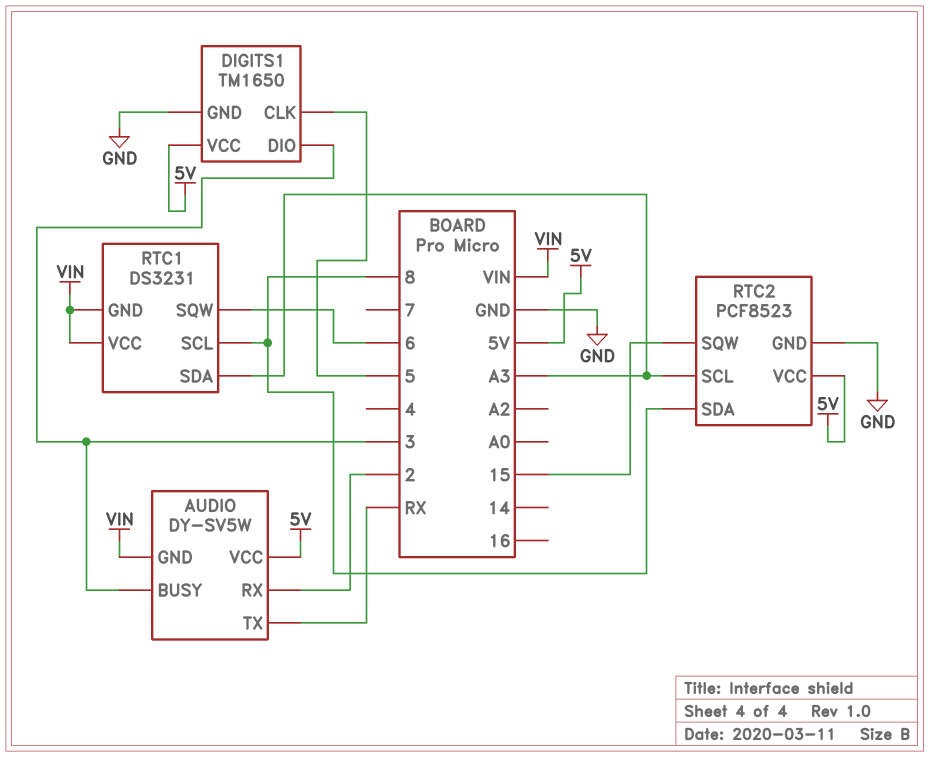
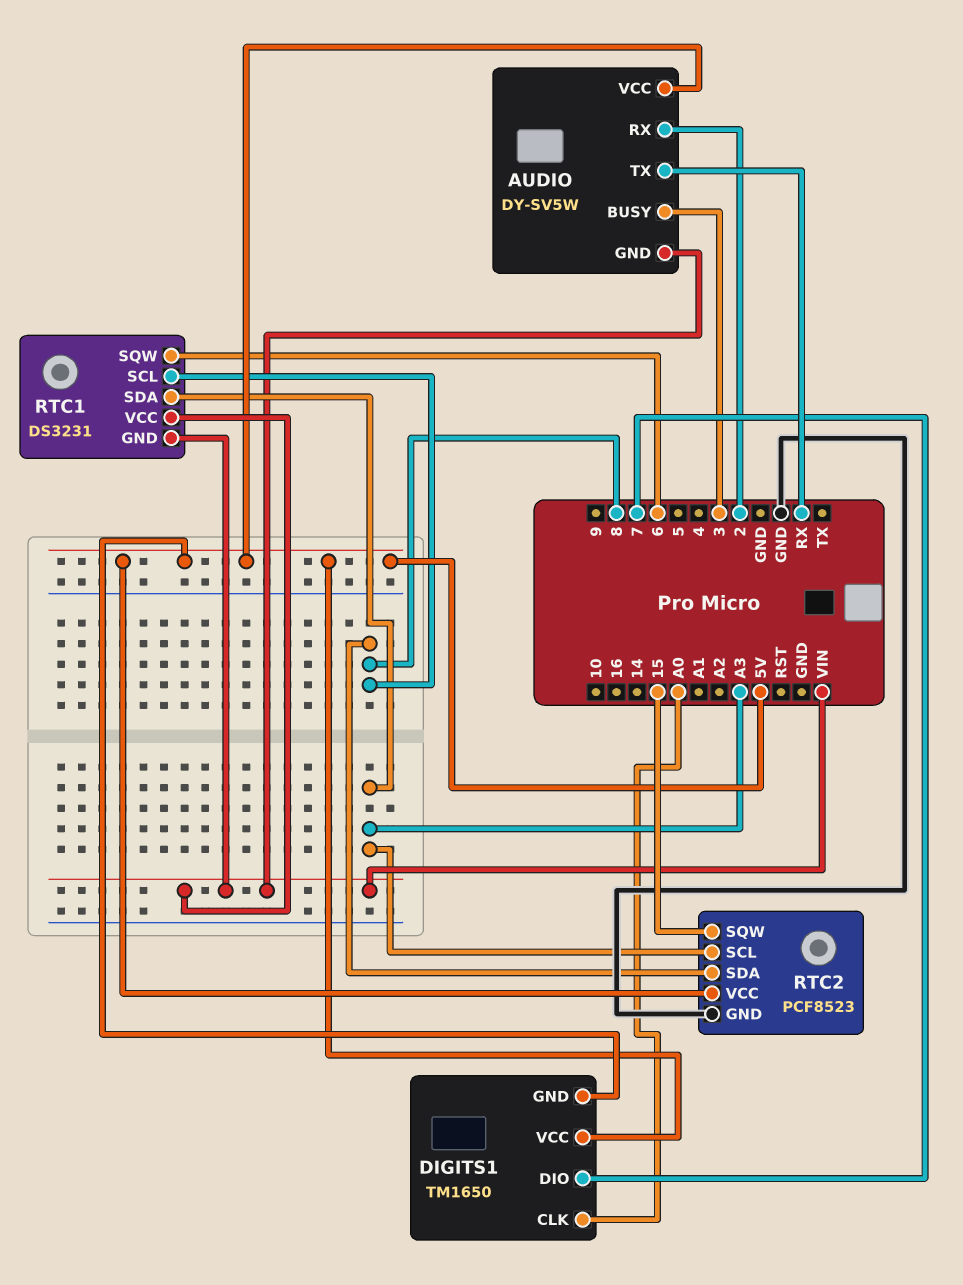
DIGITS1 pin CLK: 5 -> A0
DIGITS1 pin DIO: 3 -> 7
DIGITS1 pin GND: GND -> 5V

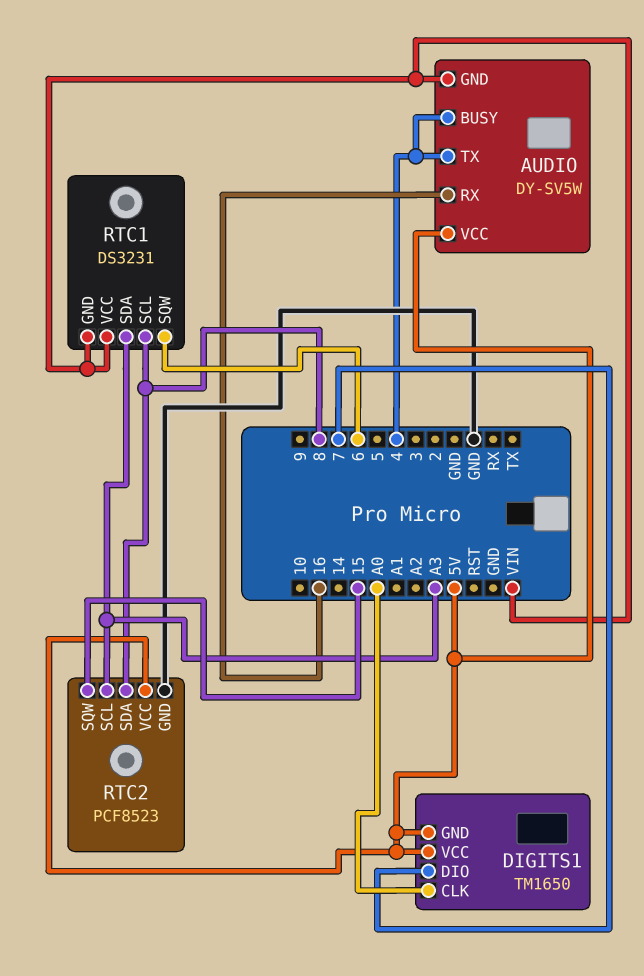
AUDIO pin BUSY: 3 -> 4
AUDIO pin RX: 2 -> 16
AUDIO pin TX: RX -> 4

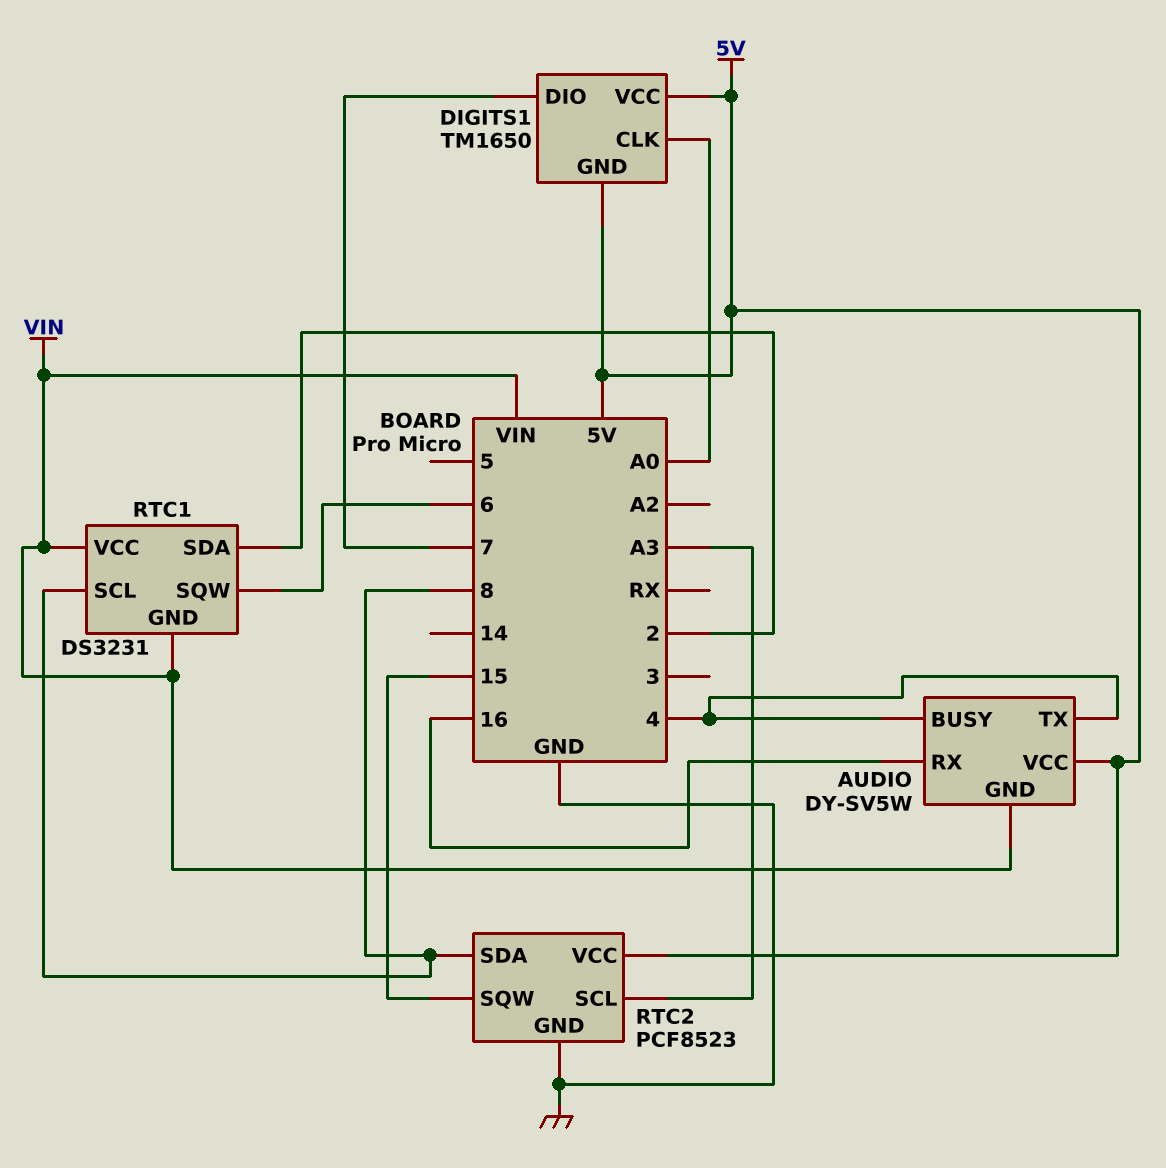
RTC1 pin SDA: A3 -> 2

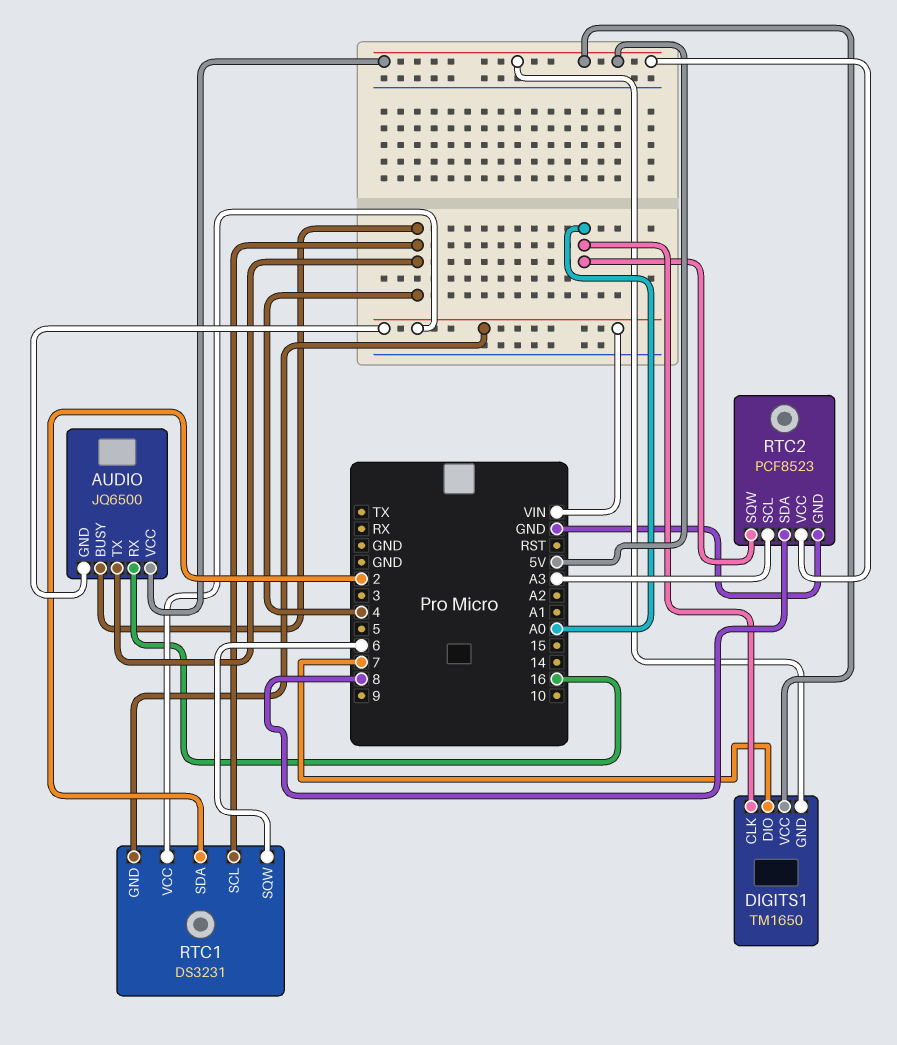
AUDIO: DY-SV5W -> JQ6500
RTC1 pin SCL: 8 -> 4
RTC2 pin SQW: 15 -> A0

